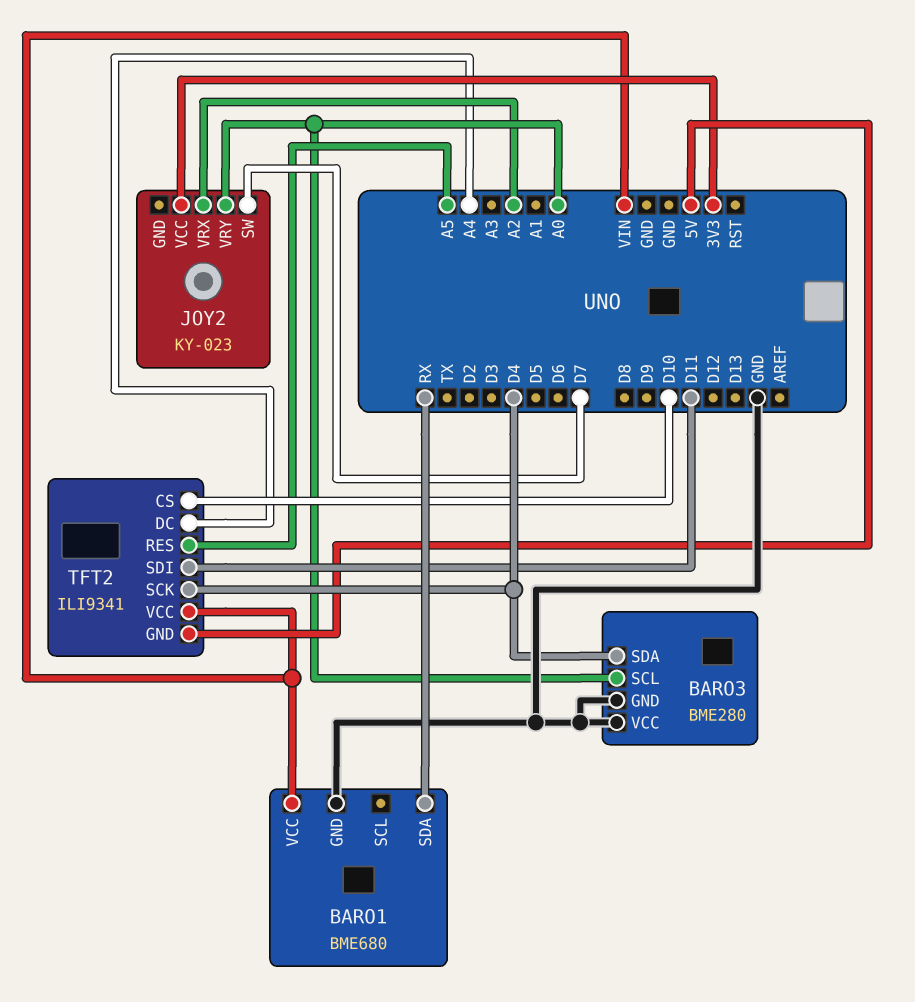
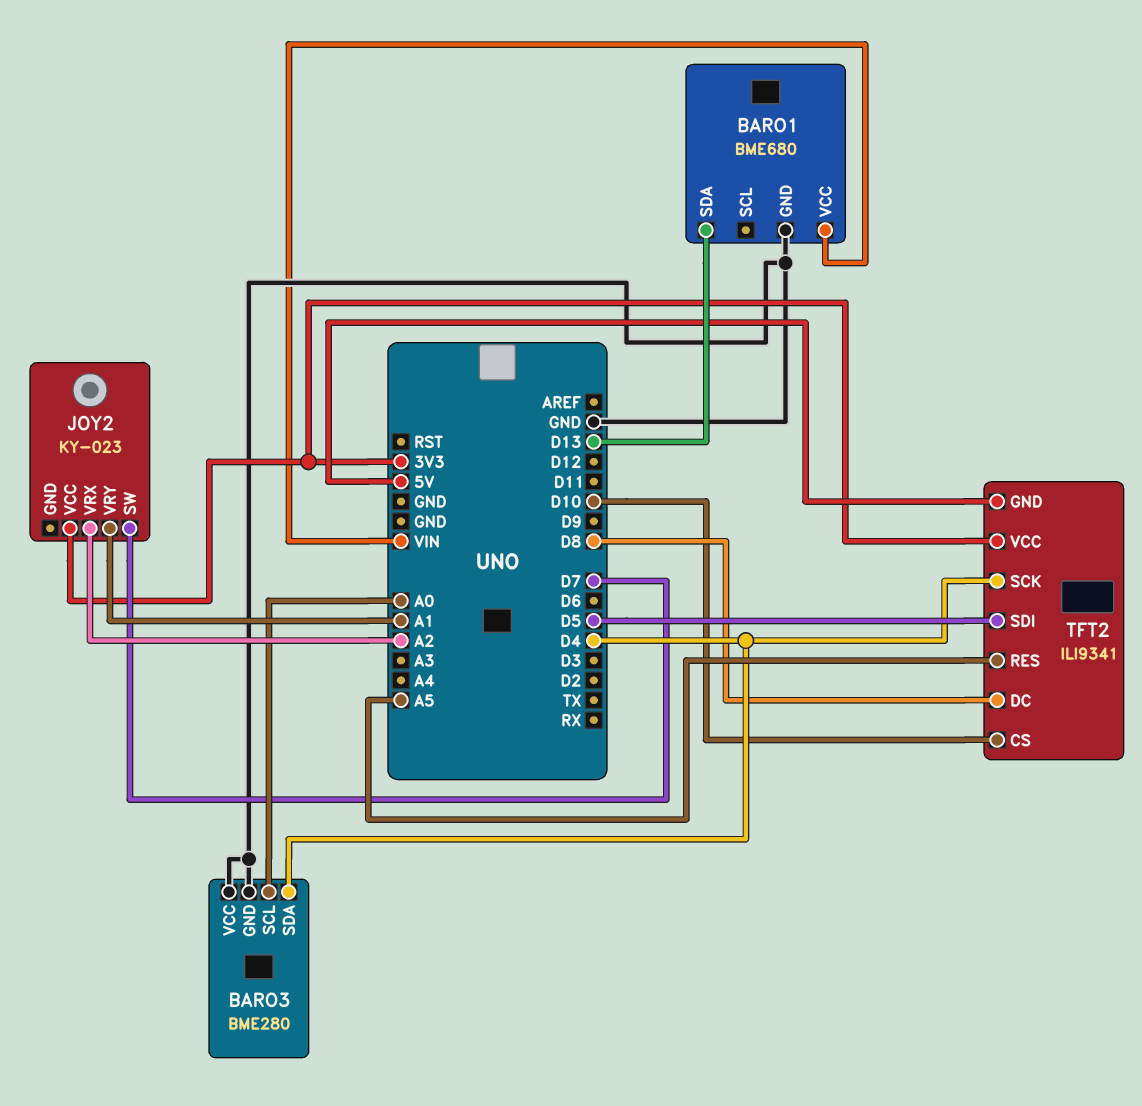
BARO1 pin SDA: RX -> D13
JOY2 pin VRY: A0 -> A1
TFT2 pin DC: A4 -> D8
TFT2 pin SDI: D11 -> D5
TFT2 pin VCC: VIN -> 3V3

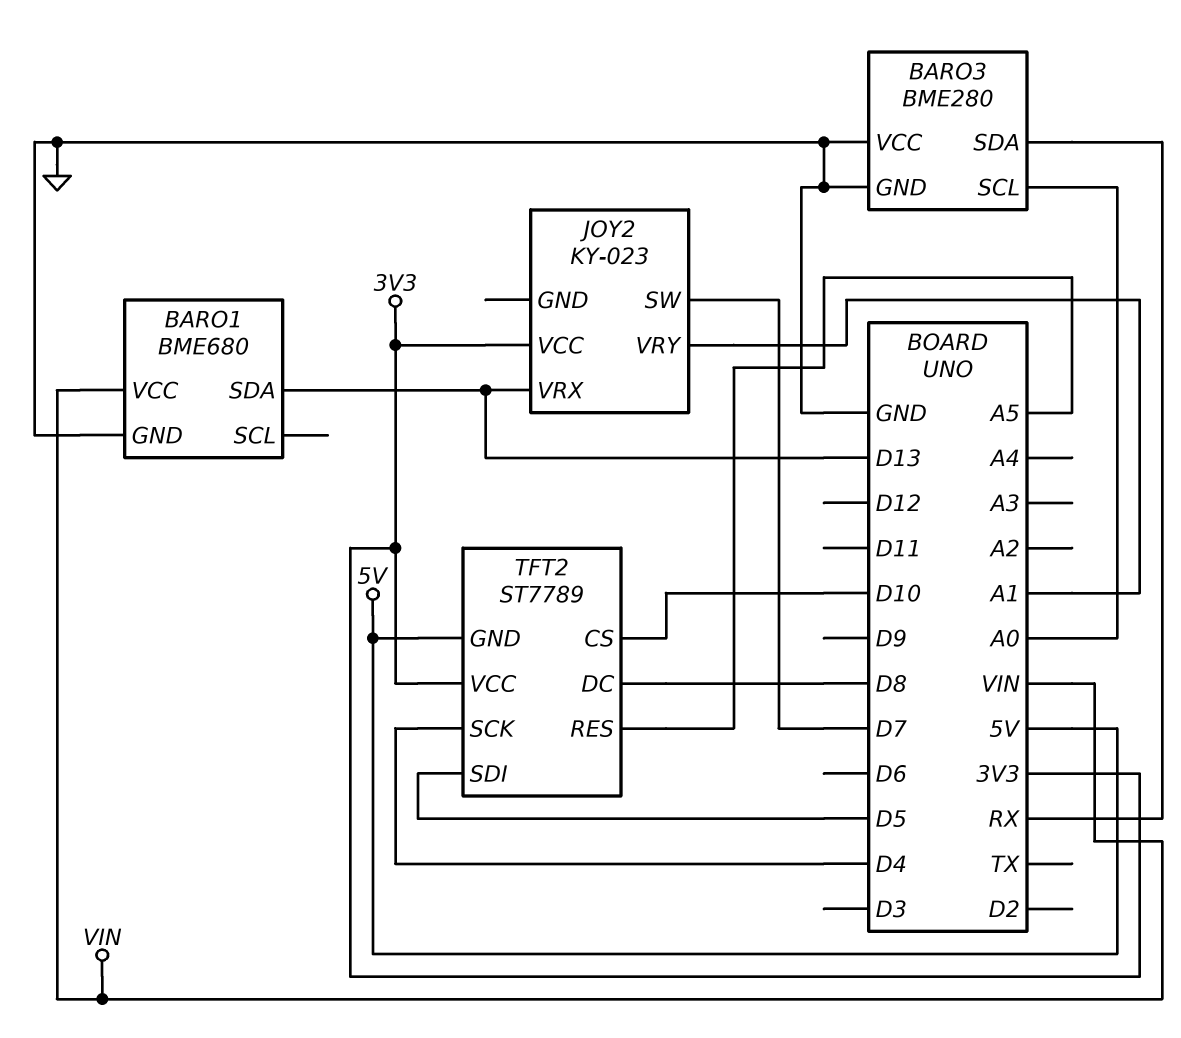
BARO3 pin SDA: D4 -> RX
JOY2 pin VRX: A2 -> D13
TFT2: ILI9341 -> ST7789

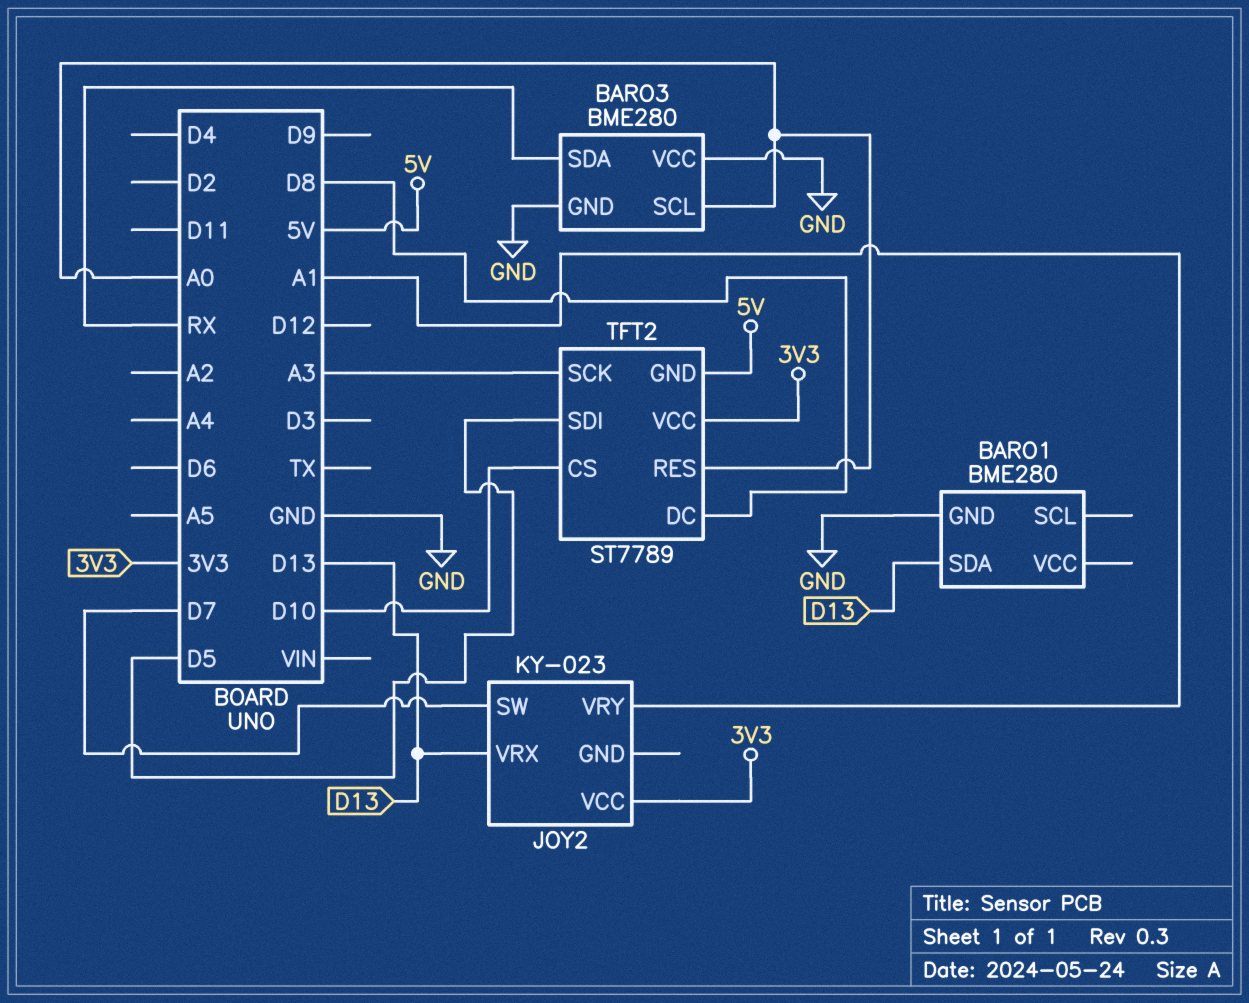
BARO1: BME680 -> BME280
BARO1 pin VCC: VIN -> none
TFT2 pin RES: A5 -> A0
TFT2 pin SCK: D4 -> A3

